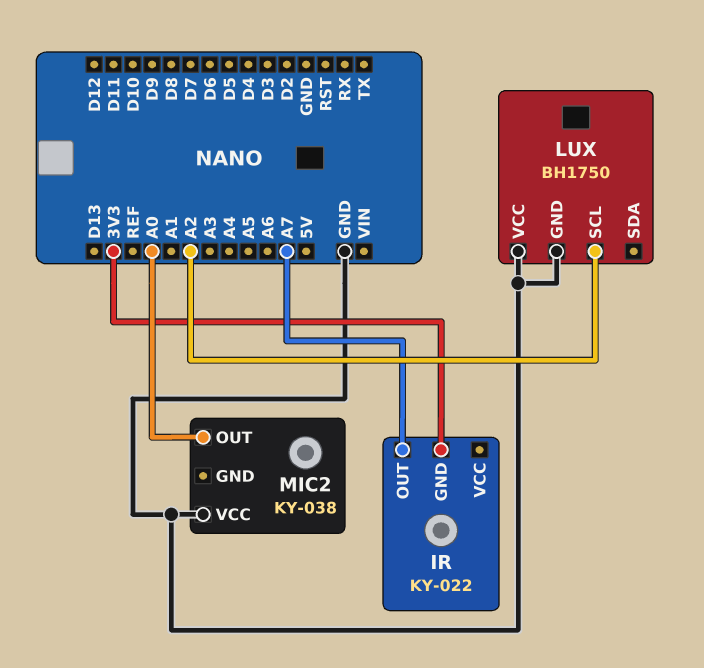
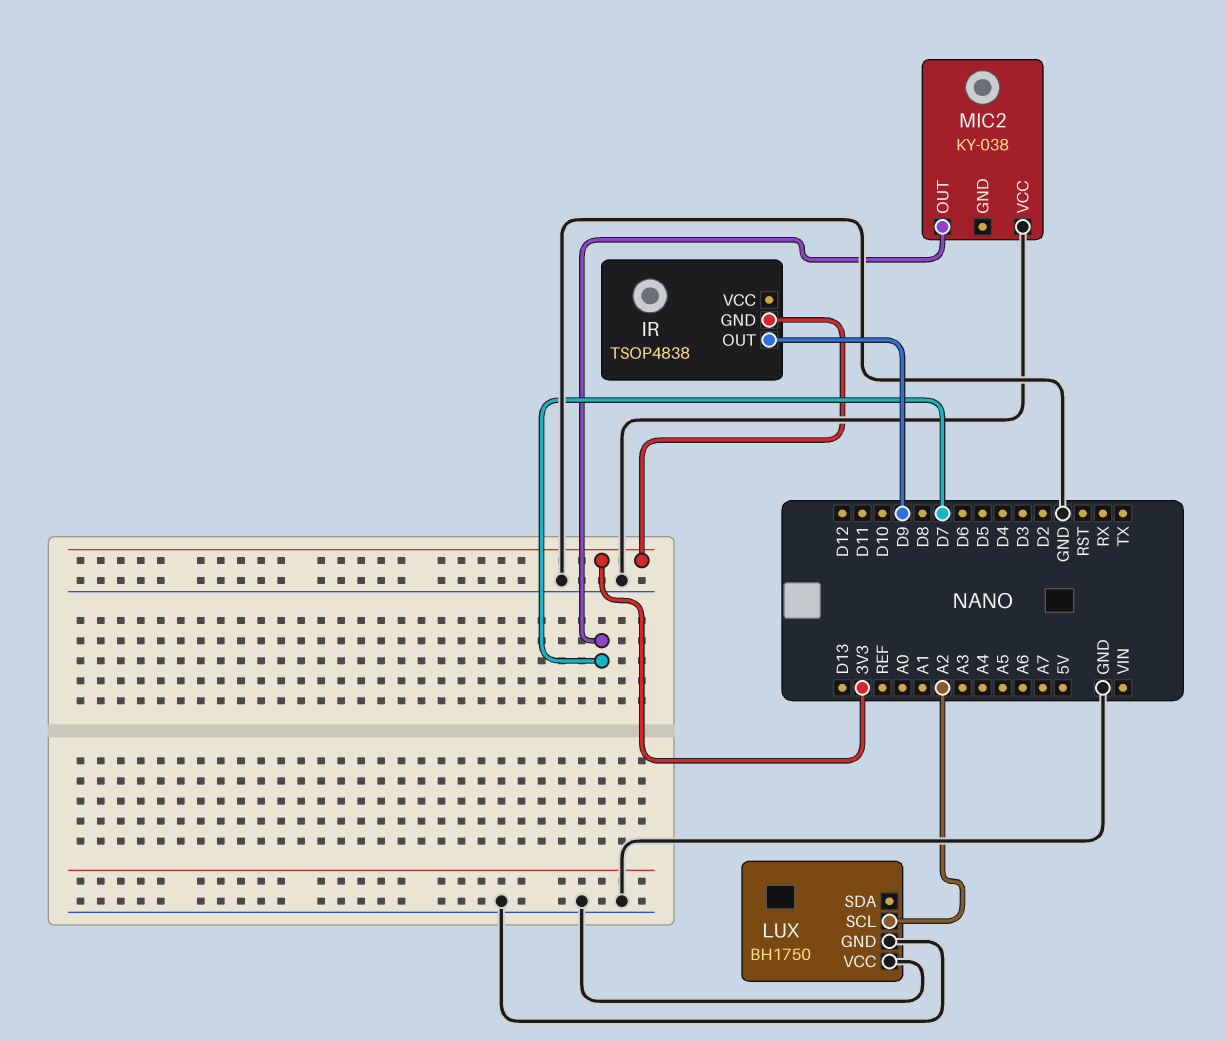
IR: KY-022 -> TSOP4838
IR pin OUT: A7 -> D9
MIC2 pin OUT: A0 -> D7

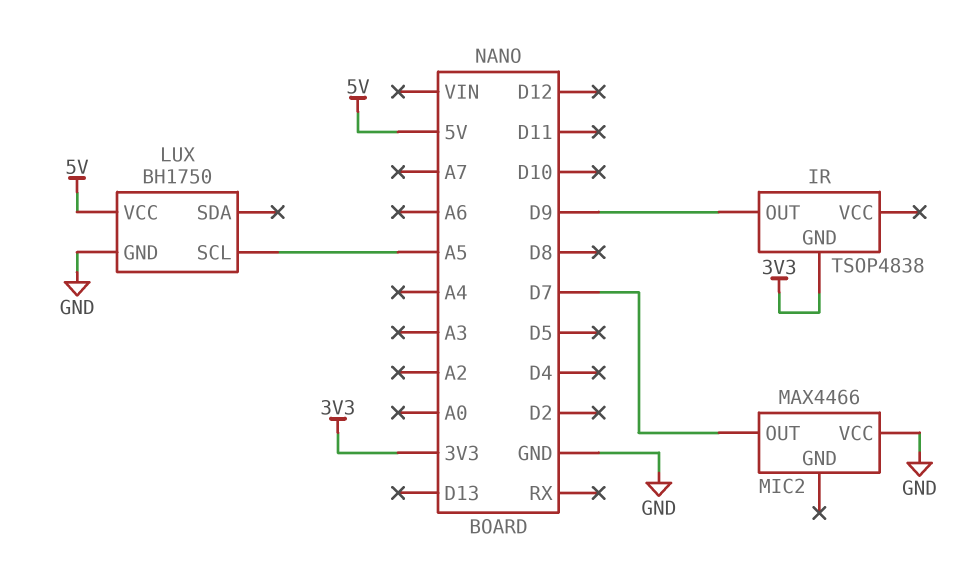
LUX pin SCL: A2 -> A5
LUX pin VCC: GND -> 5V
MIC2: KY-038 -> MAX4466

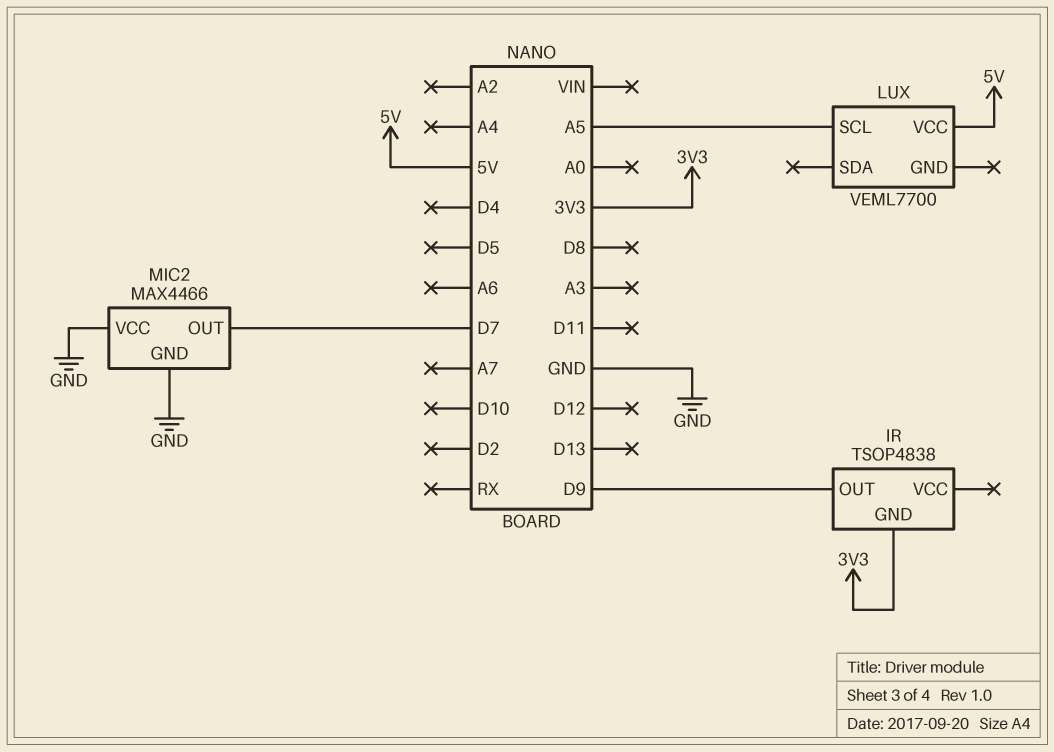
LUX: BH1750 -> VEML7700
LUX pin GND: GND -> none
MIC2 pin GND: none -> GND

